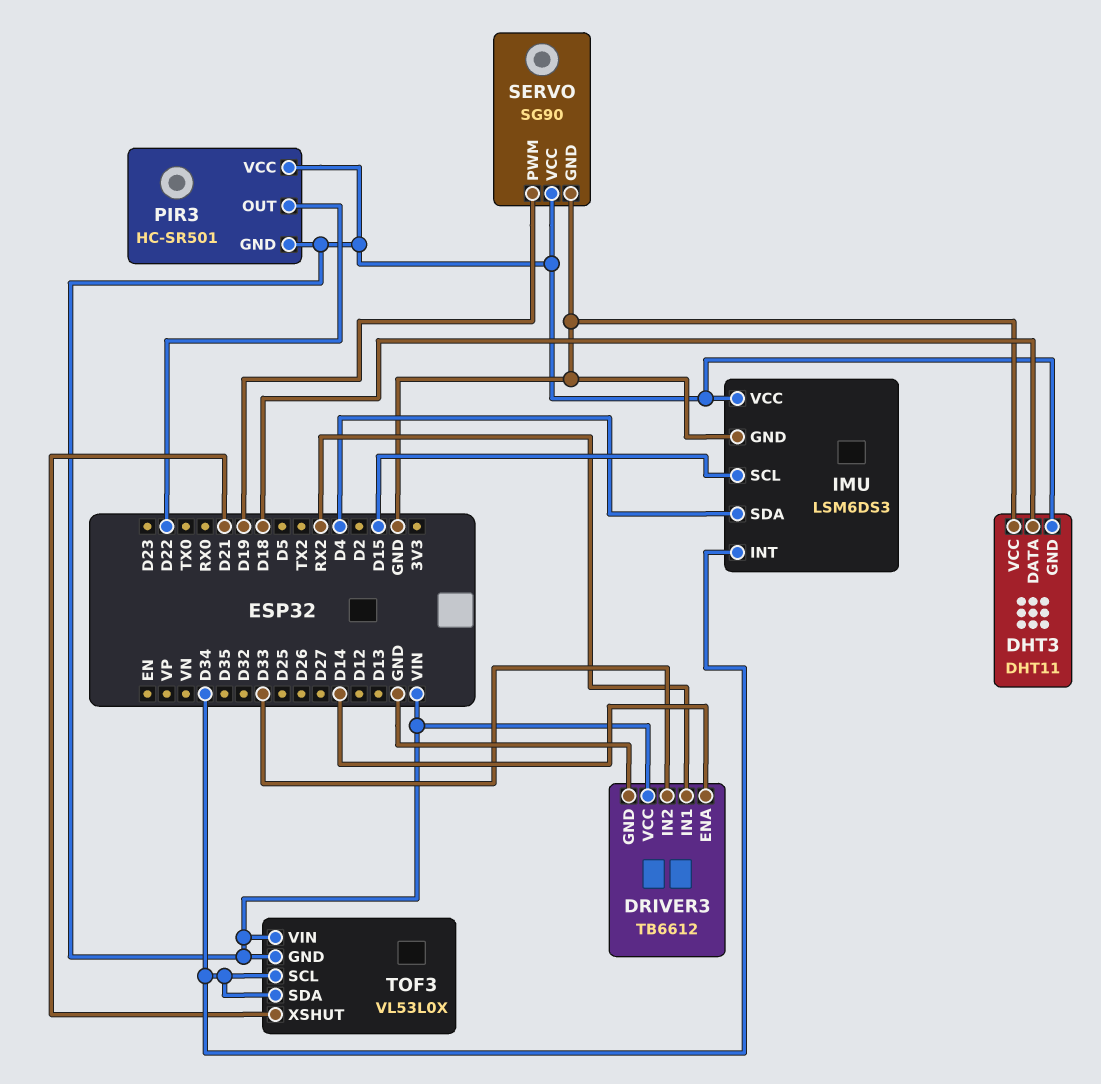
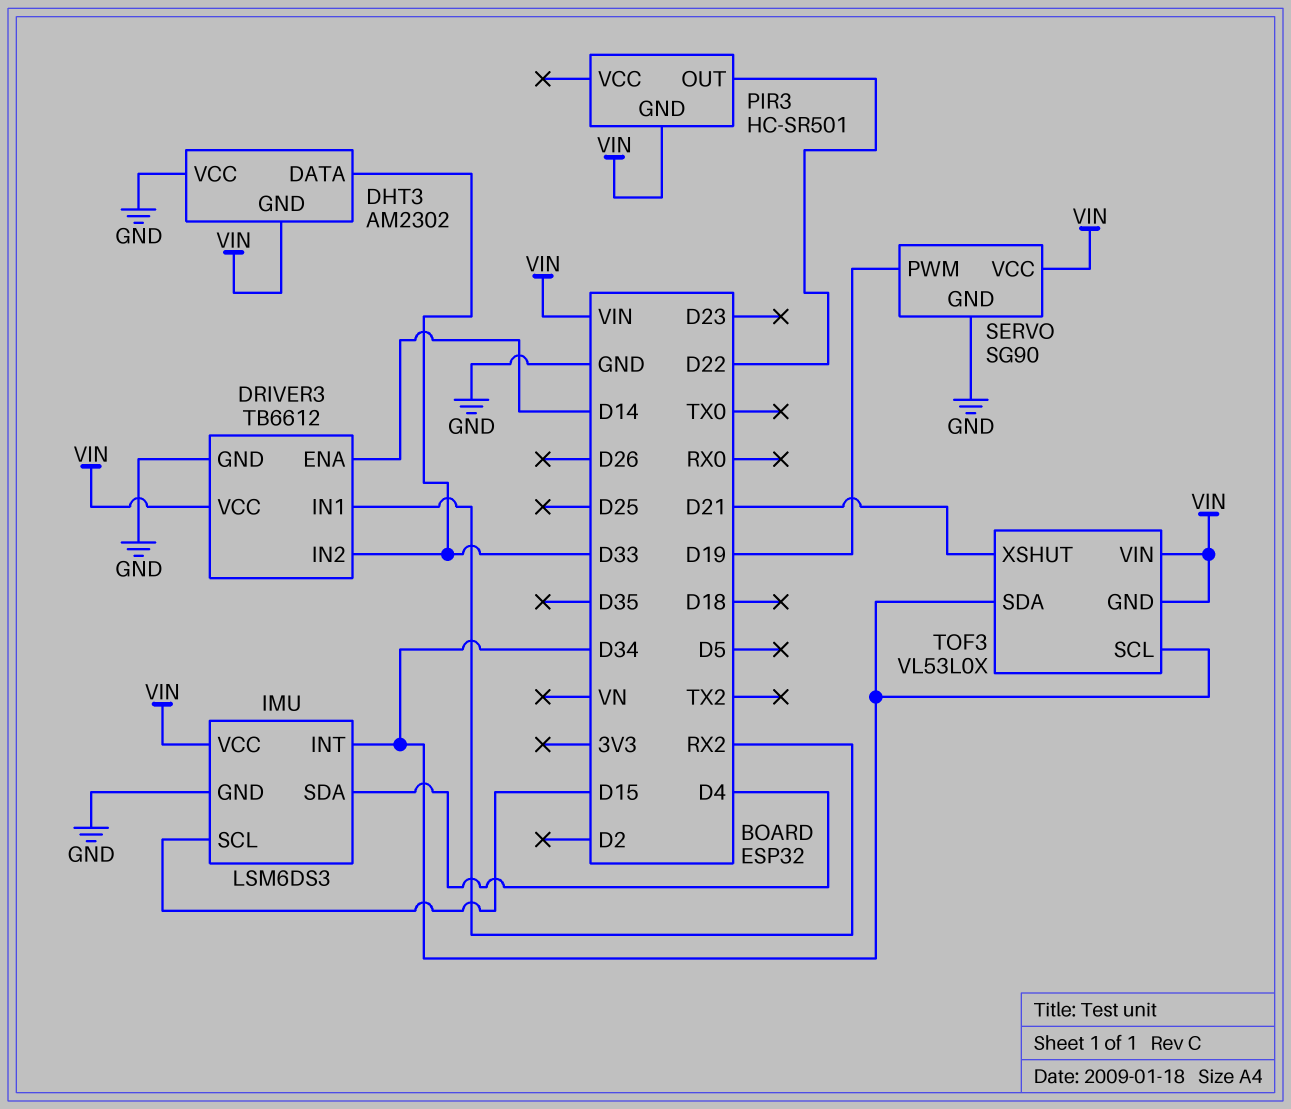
DHT3: DHT11 -> AM2302
DHT3 pin DATA: D18 -> D33
PIR3 pin VCC: VIN -> none

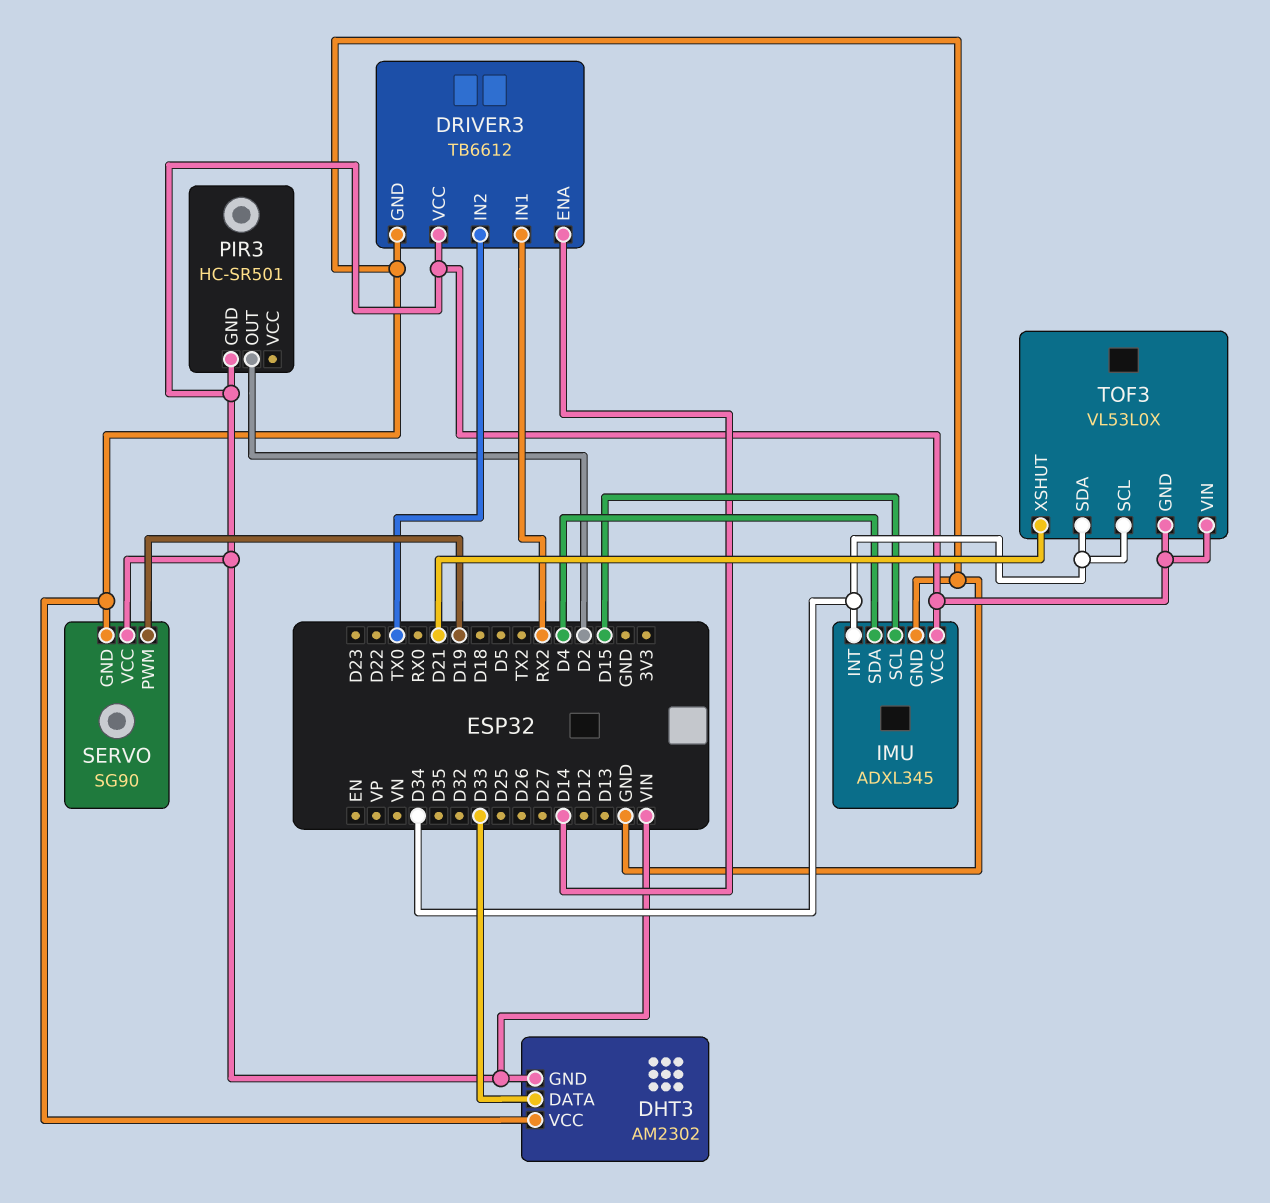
DRIVER3 pin IN2: D33 -> TX0
IMU: LSM6DS3 -> ADXL345
PIR3 pin OUT: D22 -> D2

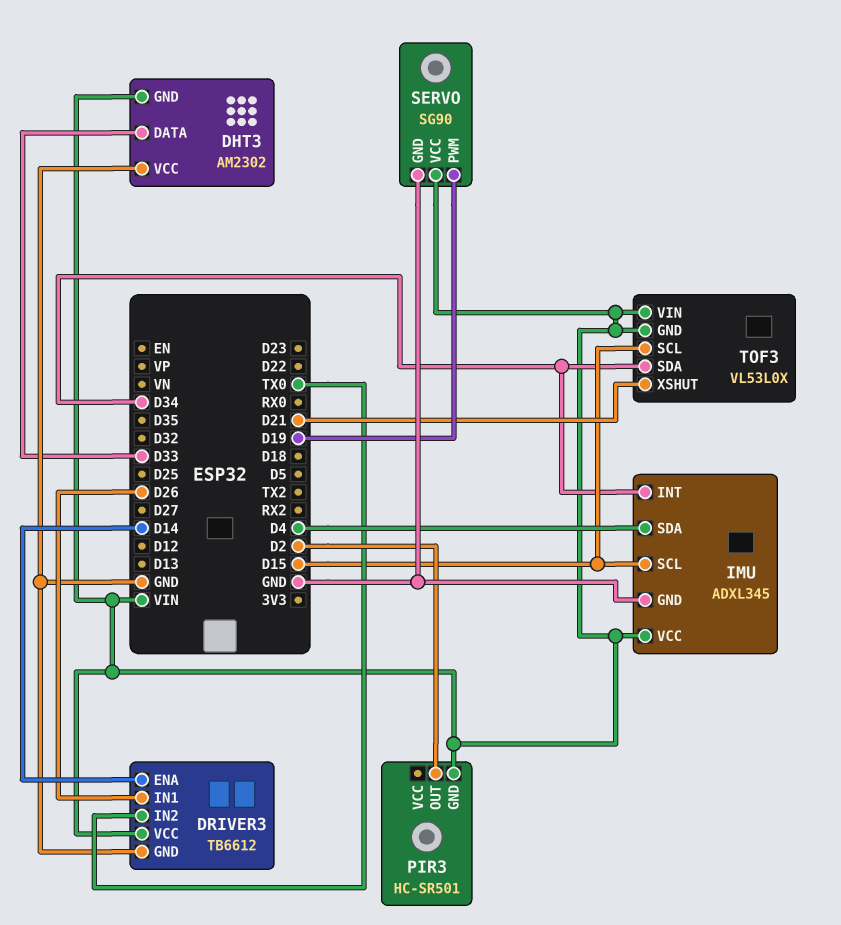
DRIVER3 pin IN1: RX2 -> D26
TOF3 pin SCL: D34 -> D15

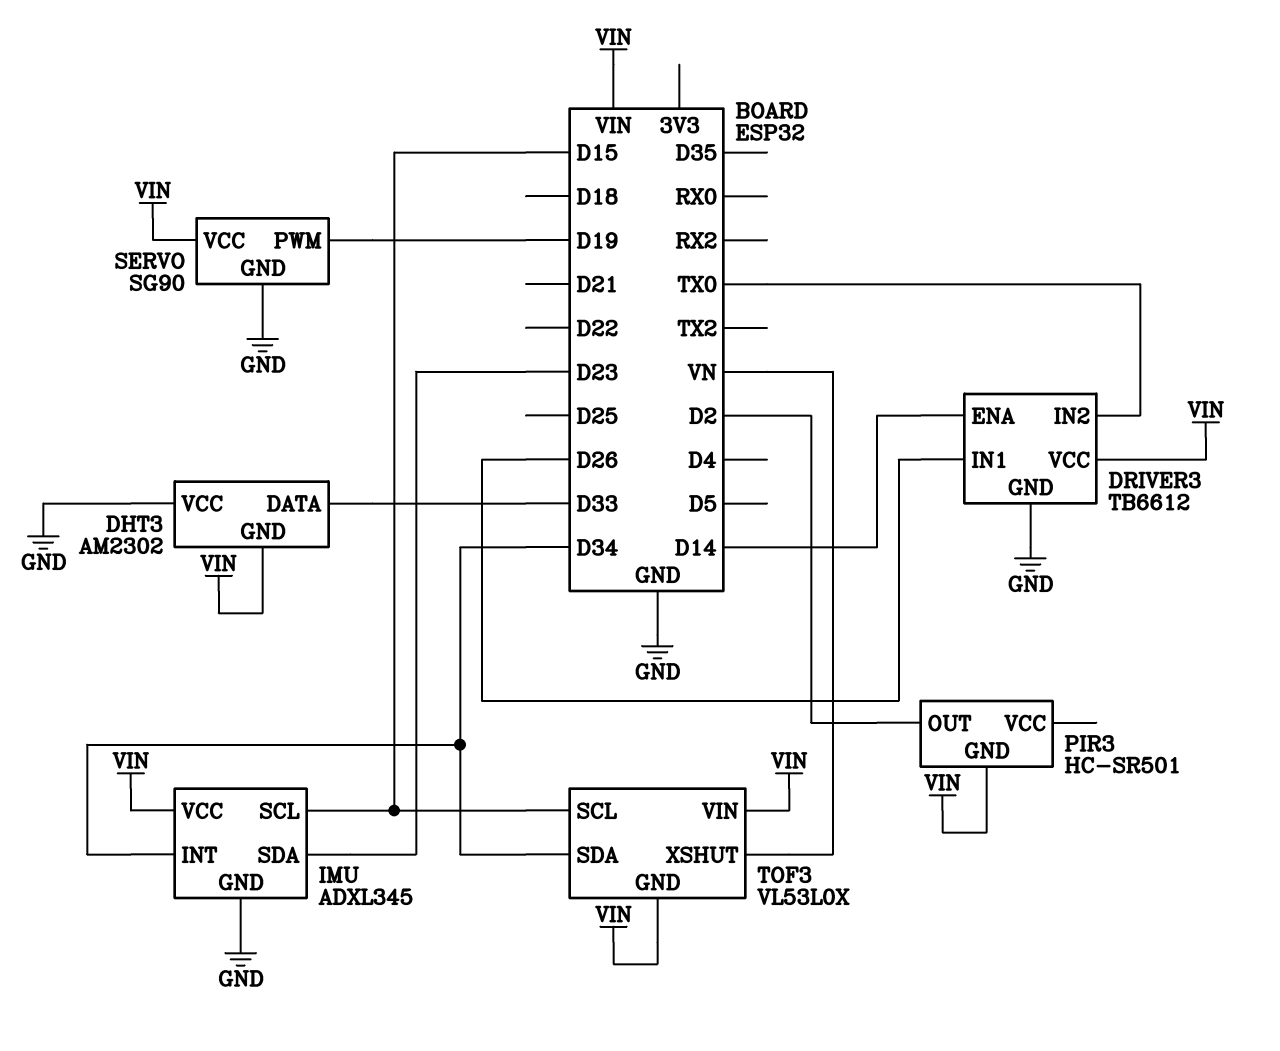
IMU pin SDA: D4 -> D23
TOF3 pin XSHUT: D21 -> VN

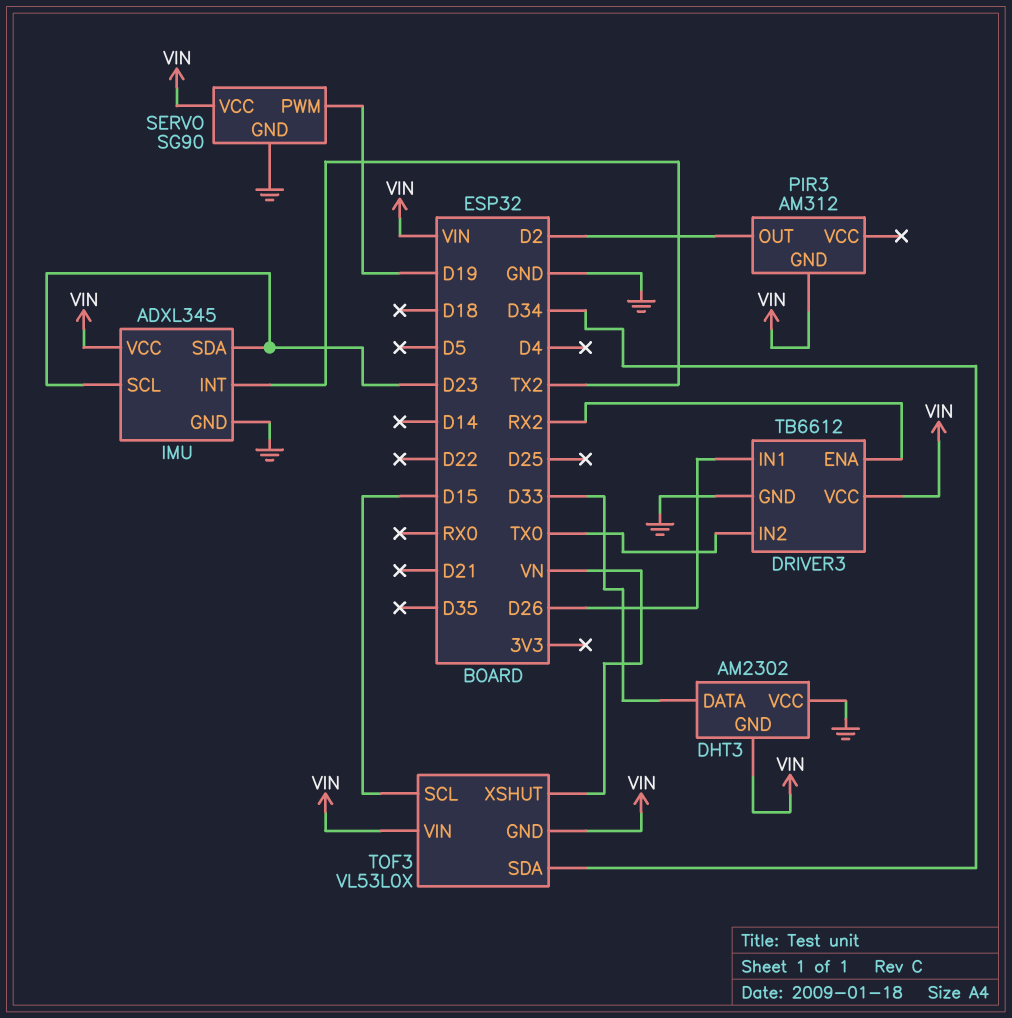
DRIVER3 pin ENA: D14 -> RX2
IMU pin INT: D34 -> TX2
IMU pin SCL: D15 -> D23
PIR3: HC-SR501 -> AM312

